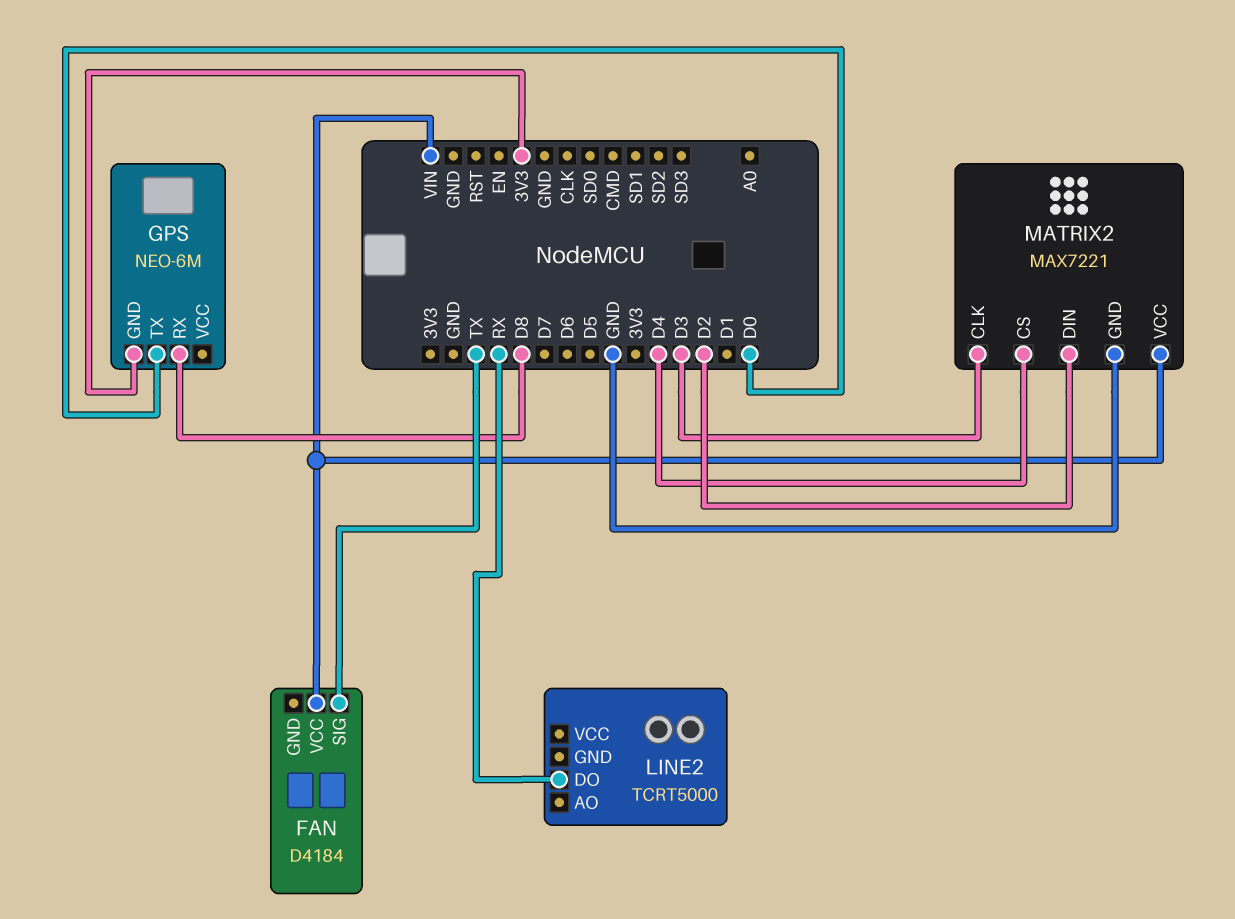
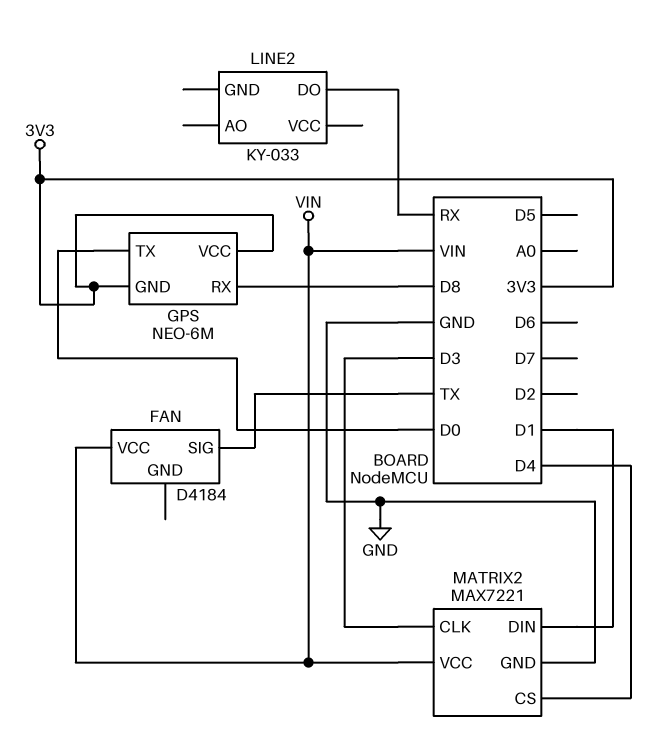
GPS pin VCC: none -> 3V3
LINE2: TCRT5000 -> KY-033
MATRIX2 pin DIN: D2 -> D1

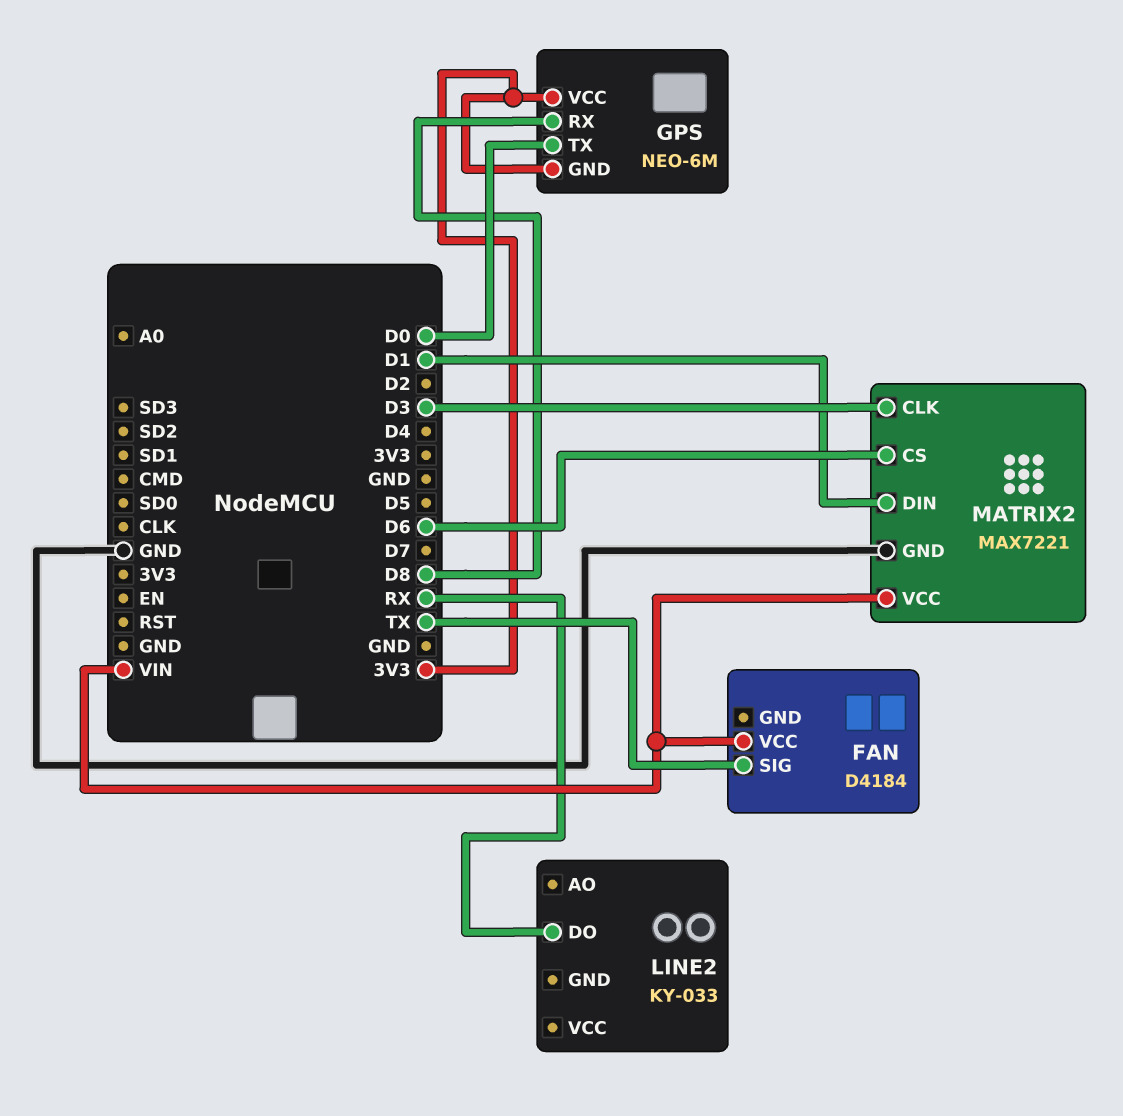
MATRIX2 pin CS: D4 -> D6

